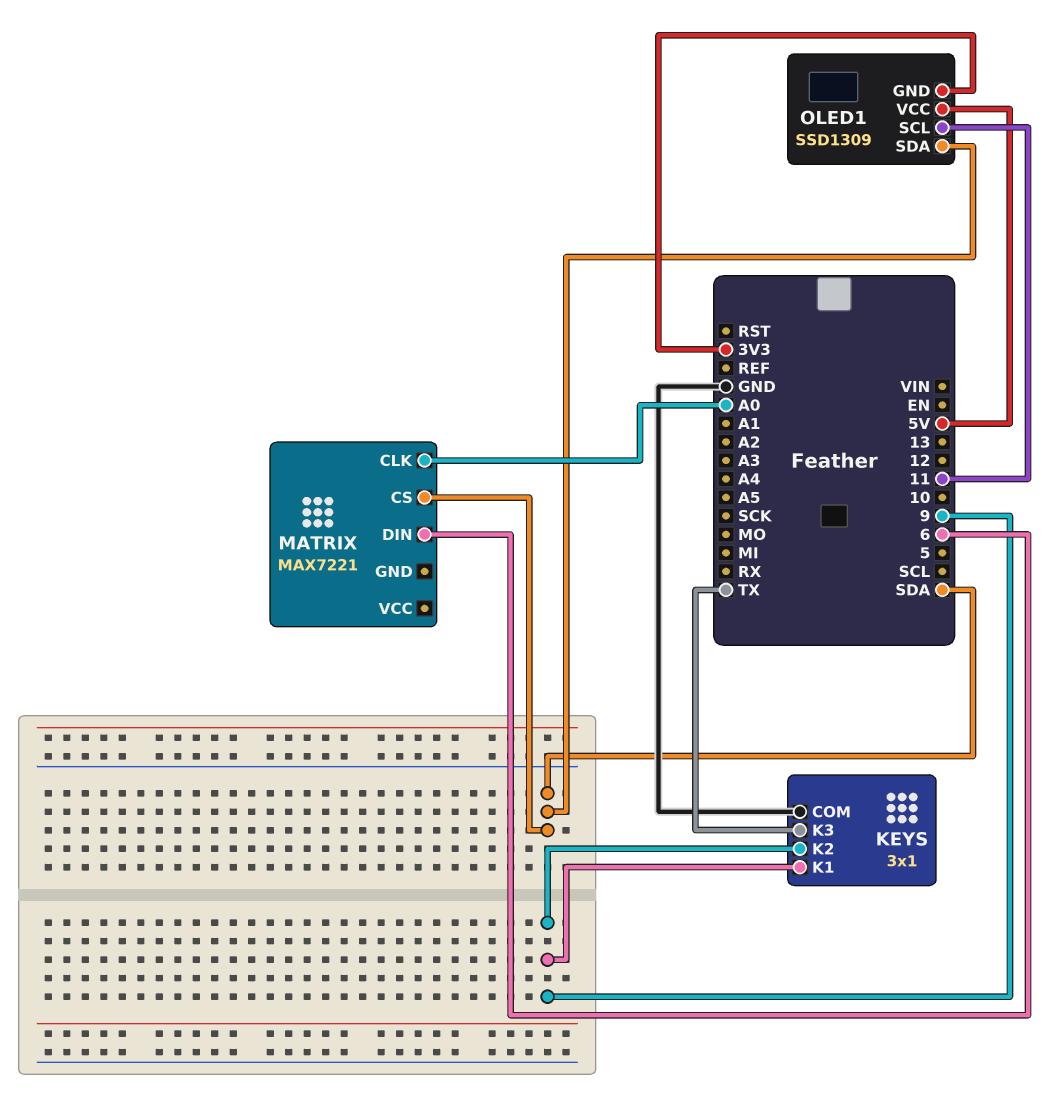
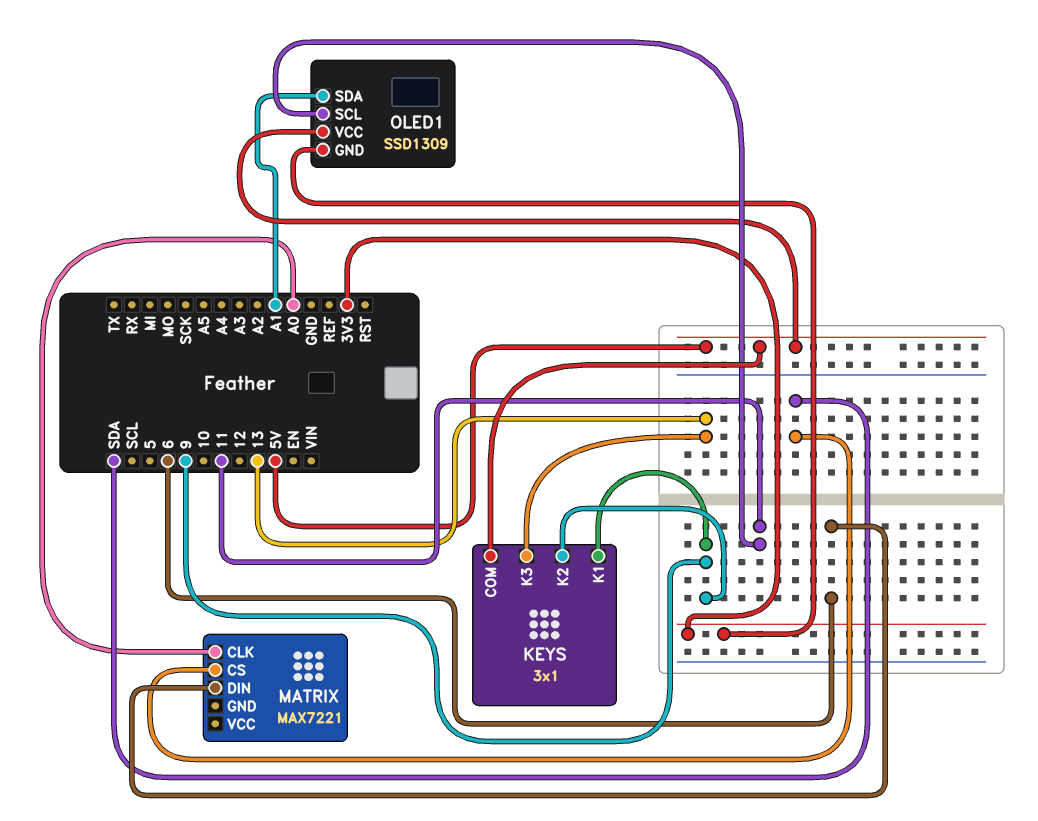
KEYS pin COM: GND -> 5V
KEYS pin K3: TX -> 13
OLED1 pin SDA: SDA -> A1

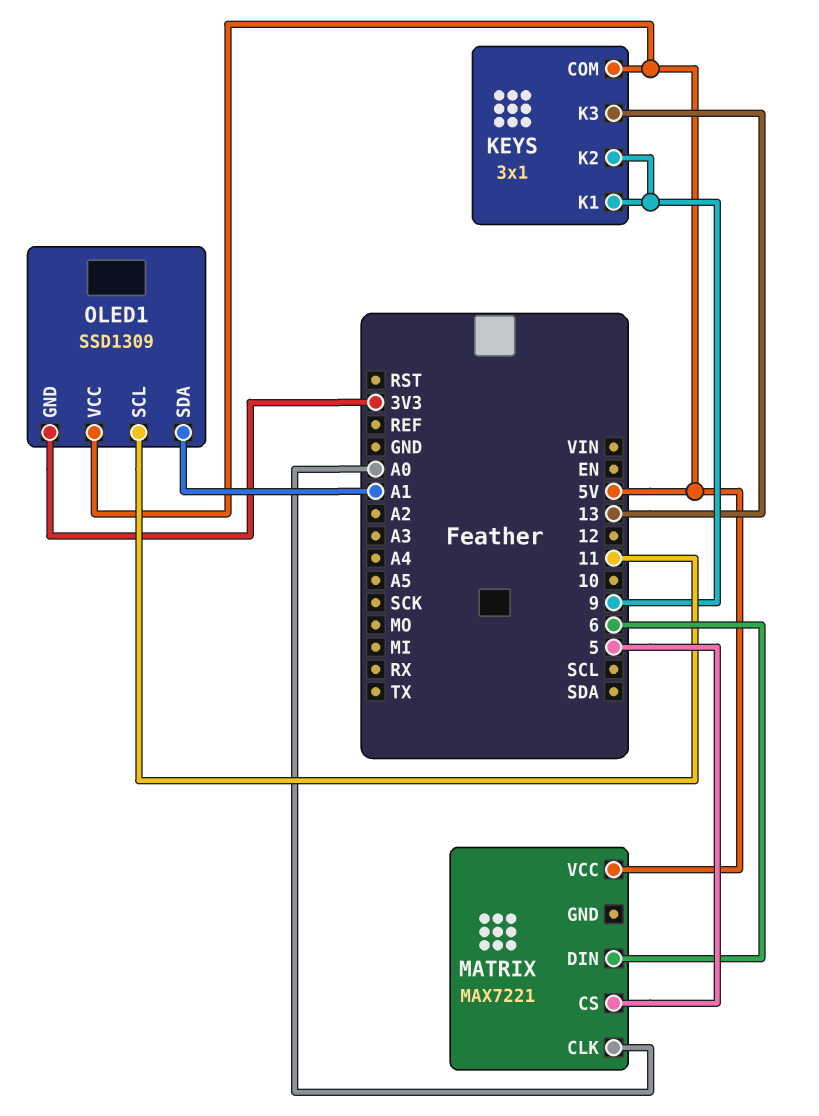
MATRIX pin CS: SDA -> 5
MATRIX pin VCC: none -> 5V

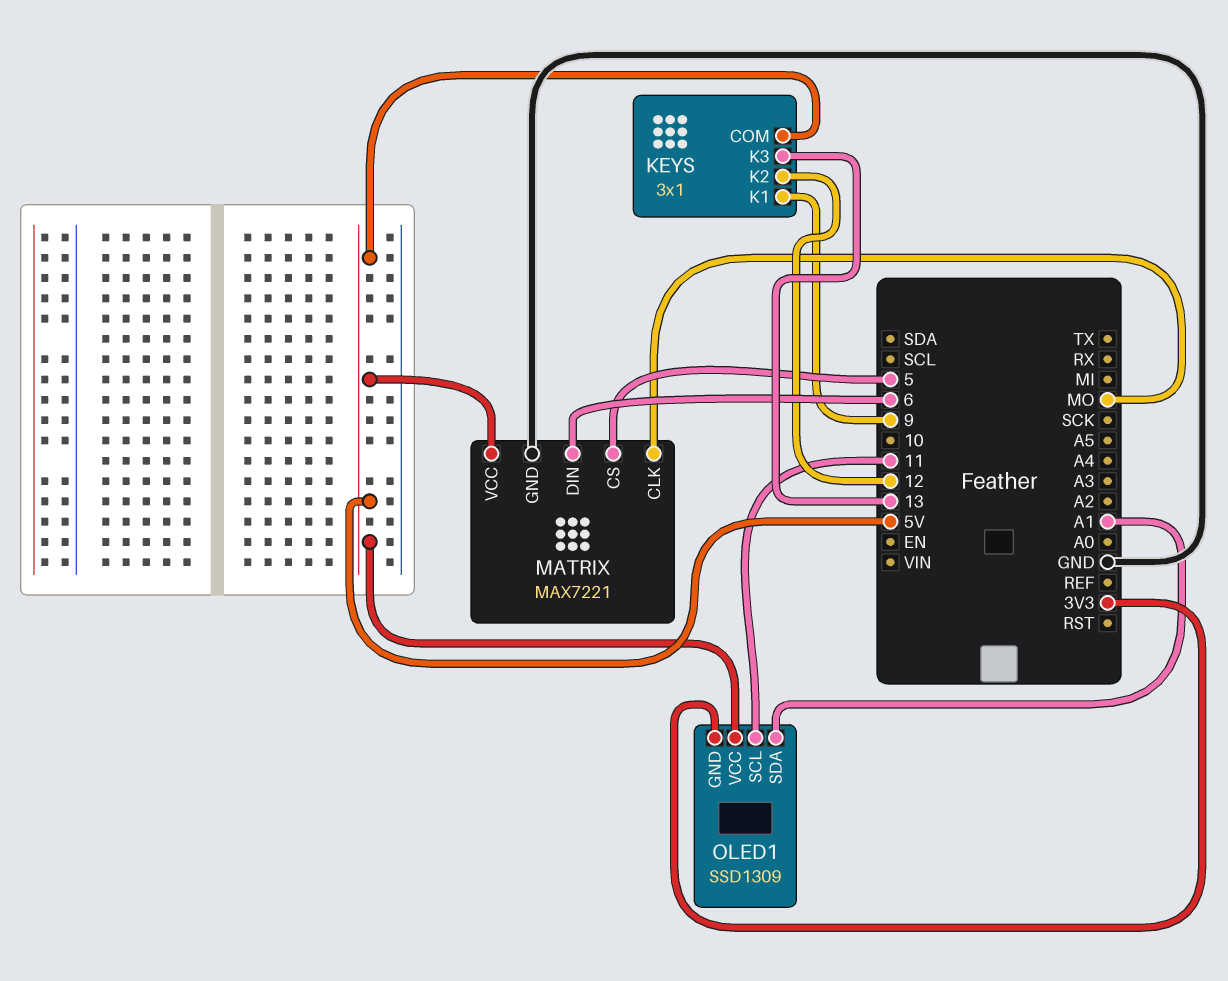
KEYS pin K2: 9 -> 12
MATRIX pin CLK: A0 -> MO
MATRIX pin GND: none -> GND

